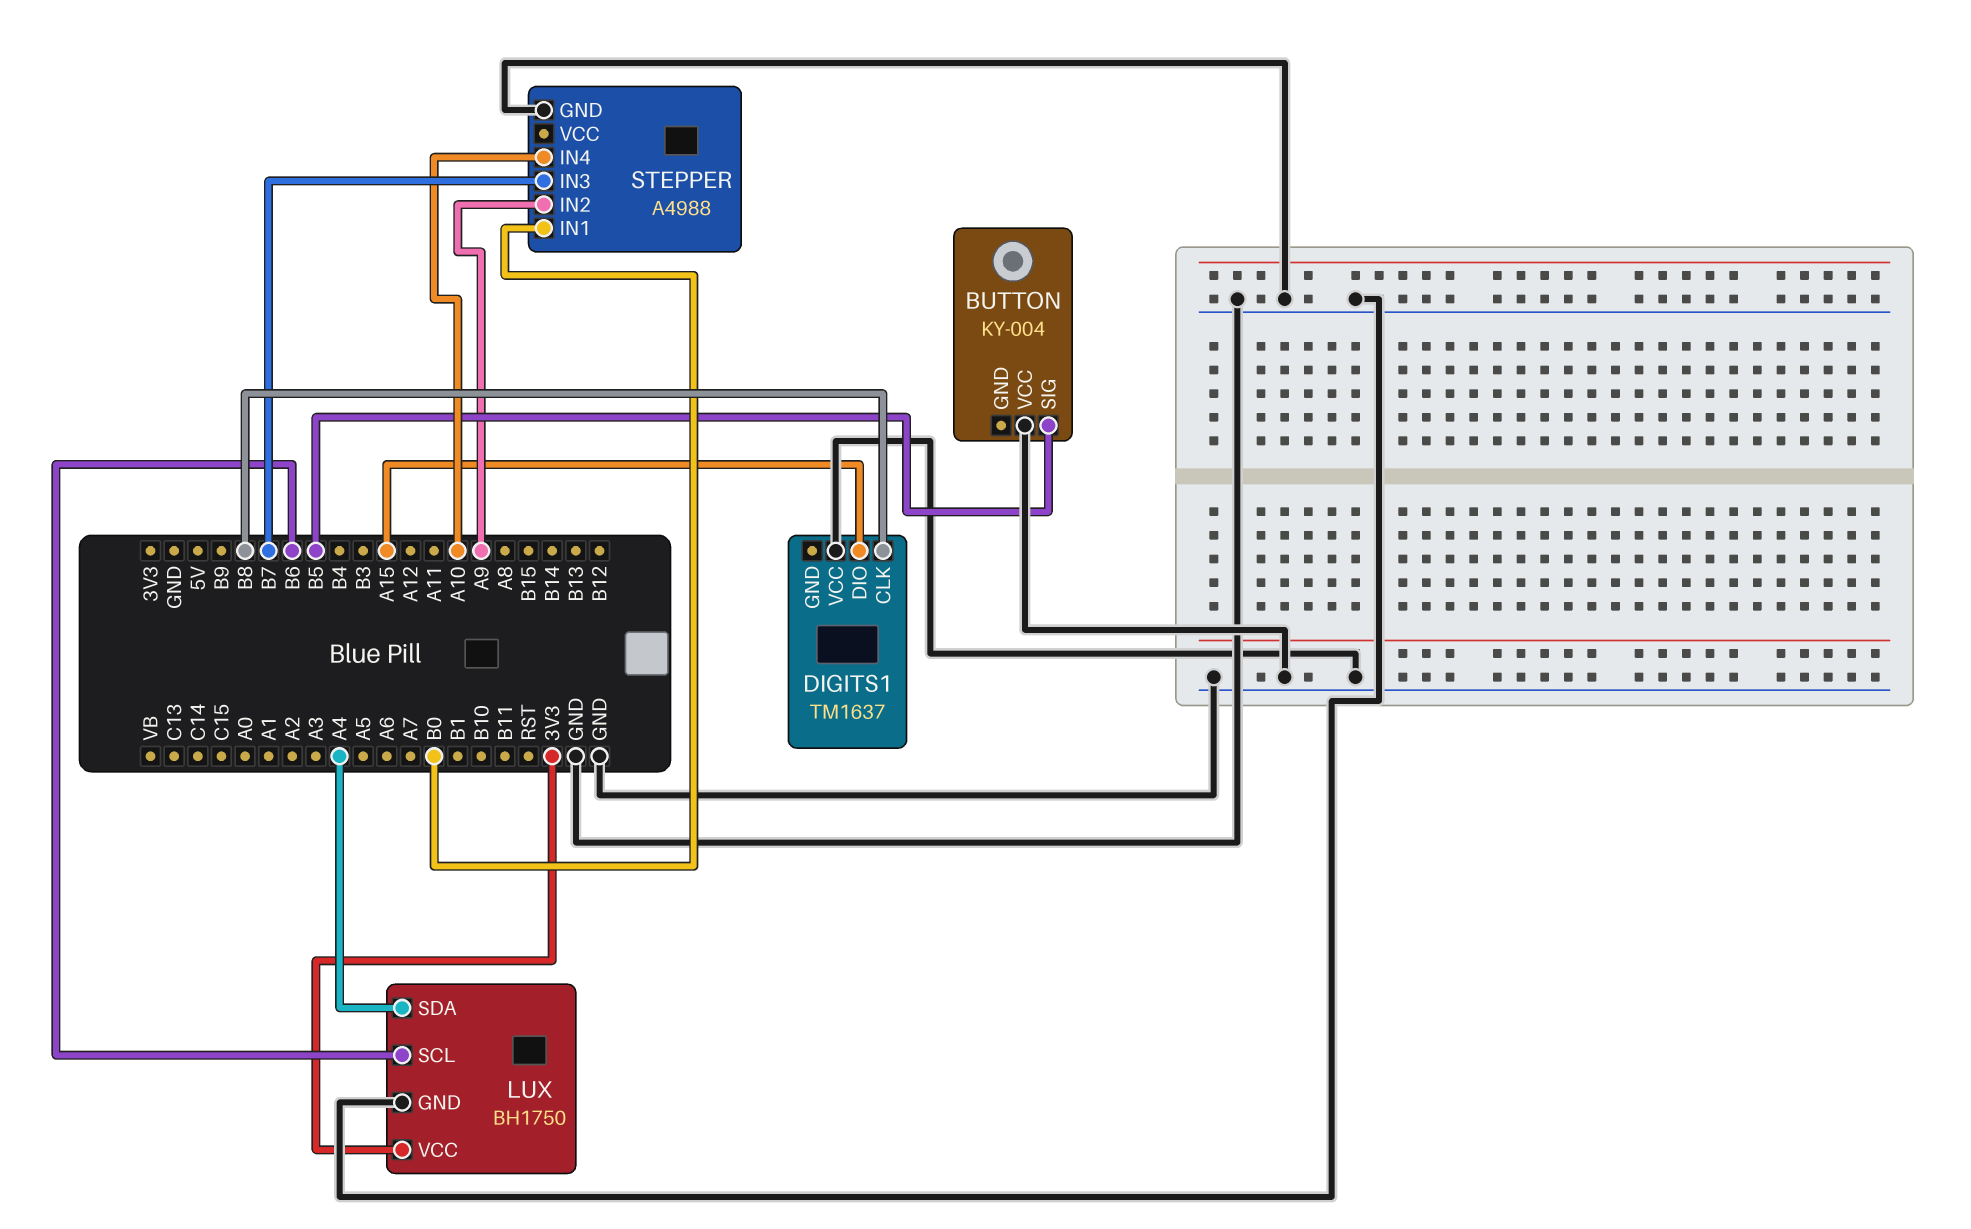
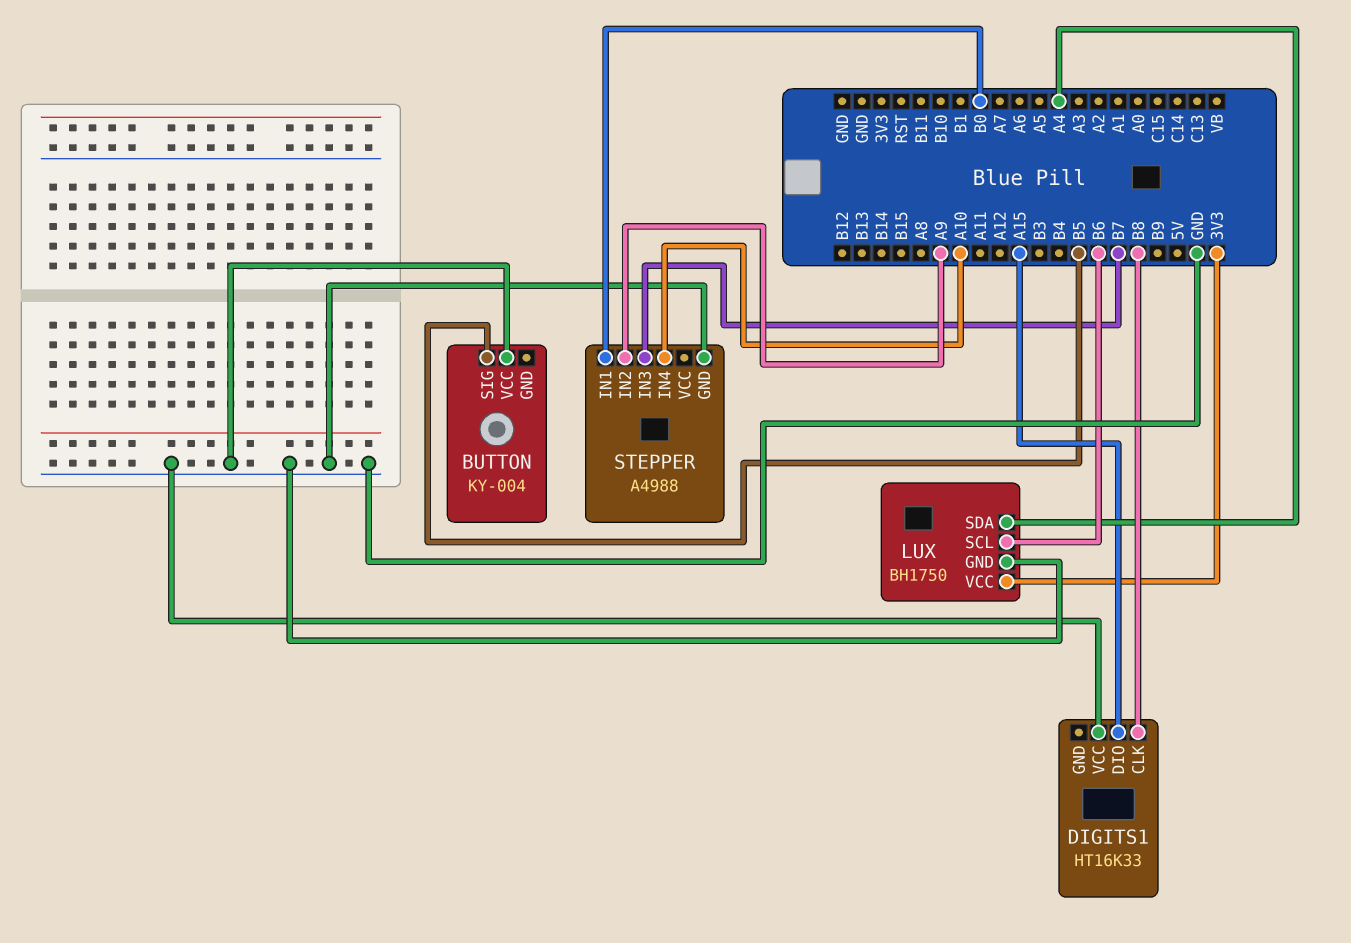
DIGITS1: TM1637 -> HT16K33

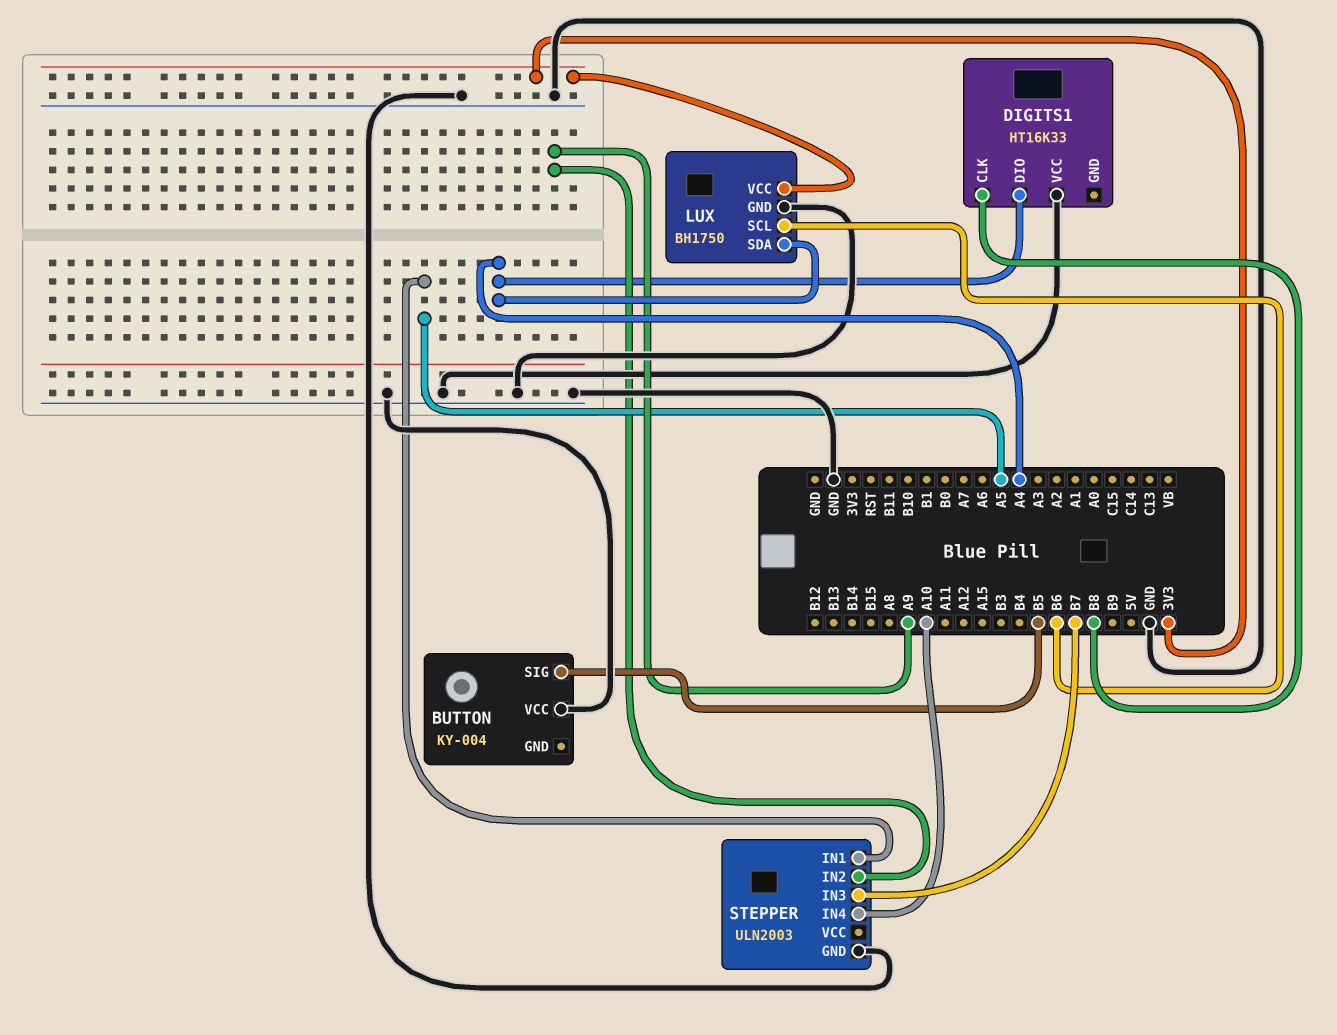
DIGITS1 pin DIO: A15 -> A4
STEPPER: A4988 -> ULN2003
STEPPER pin IN1: B0 -> A5

